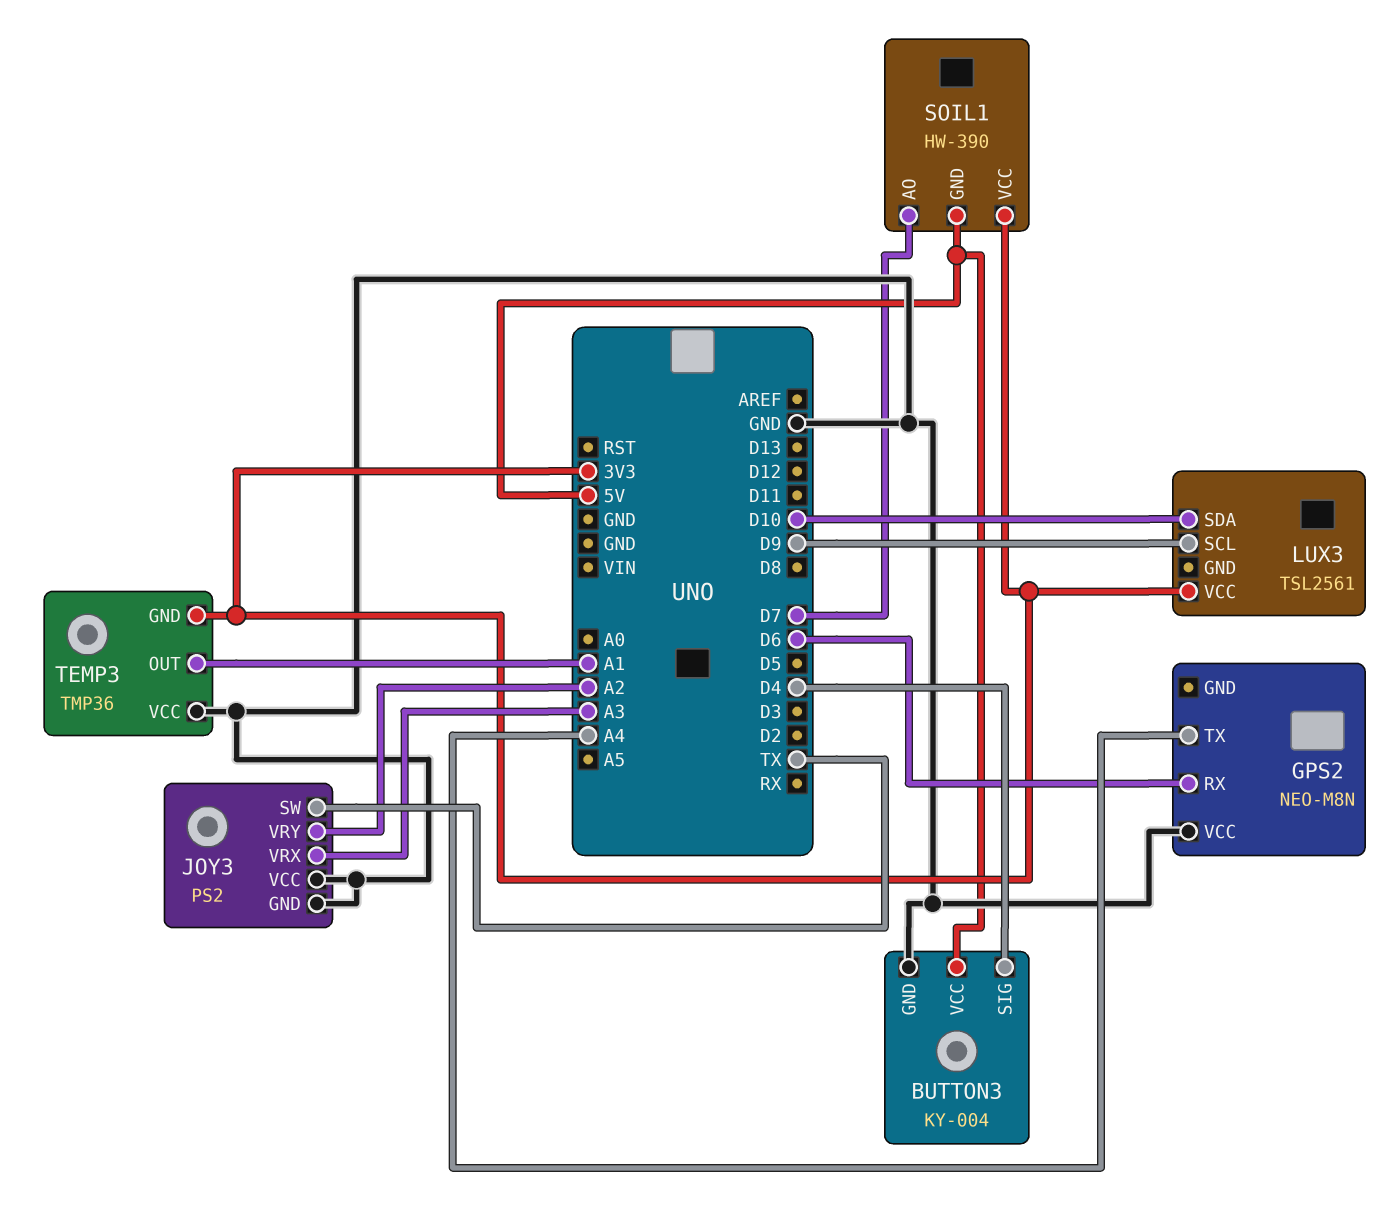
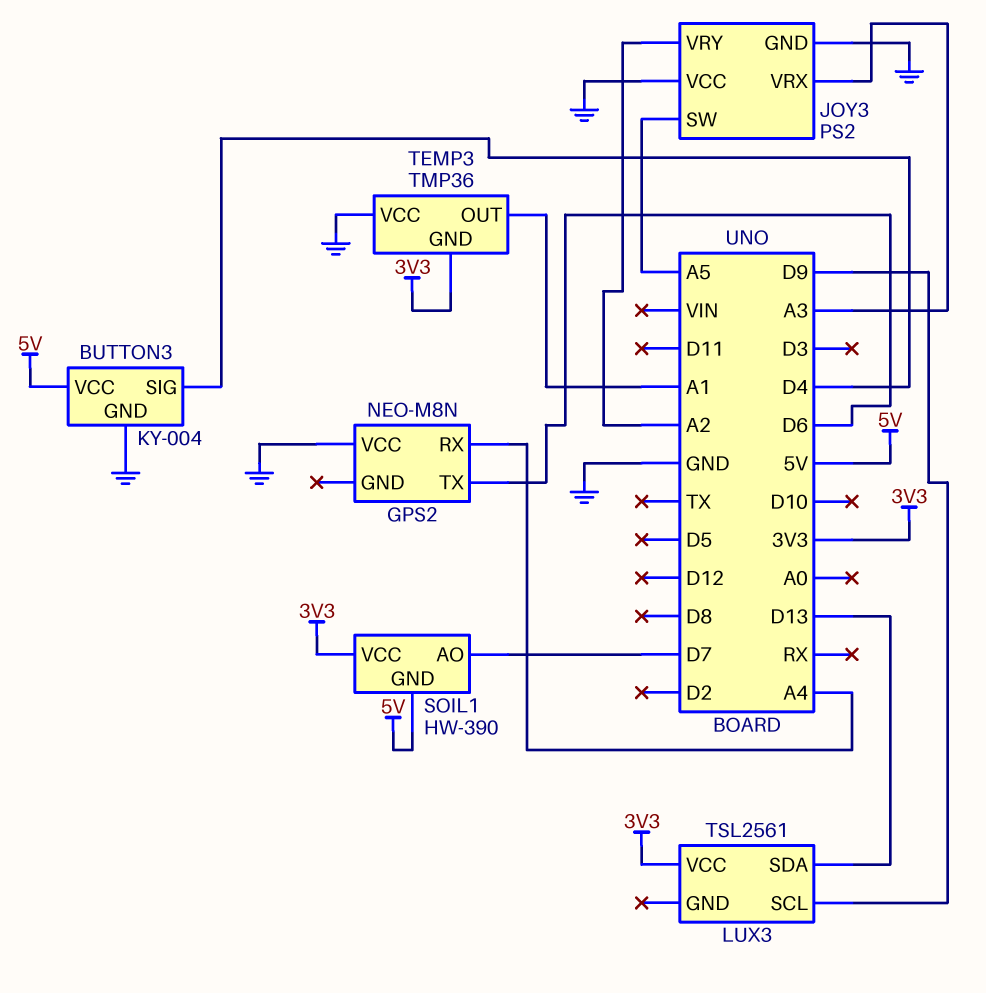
GPS2 pin RX: D6 -> A4
GPS2 pin TX: A4 -> D6
JOY3 pin SW: TX -> A5
LUX3 pin SDA: D10 -> D13

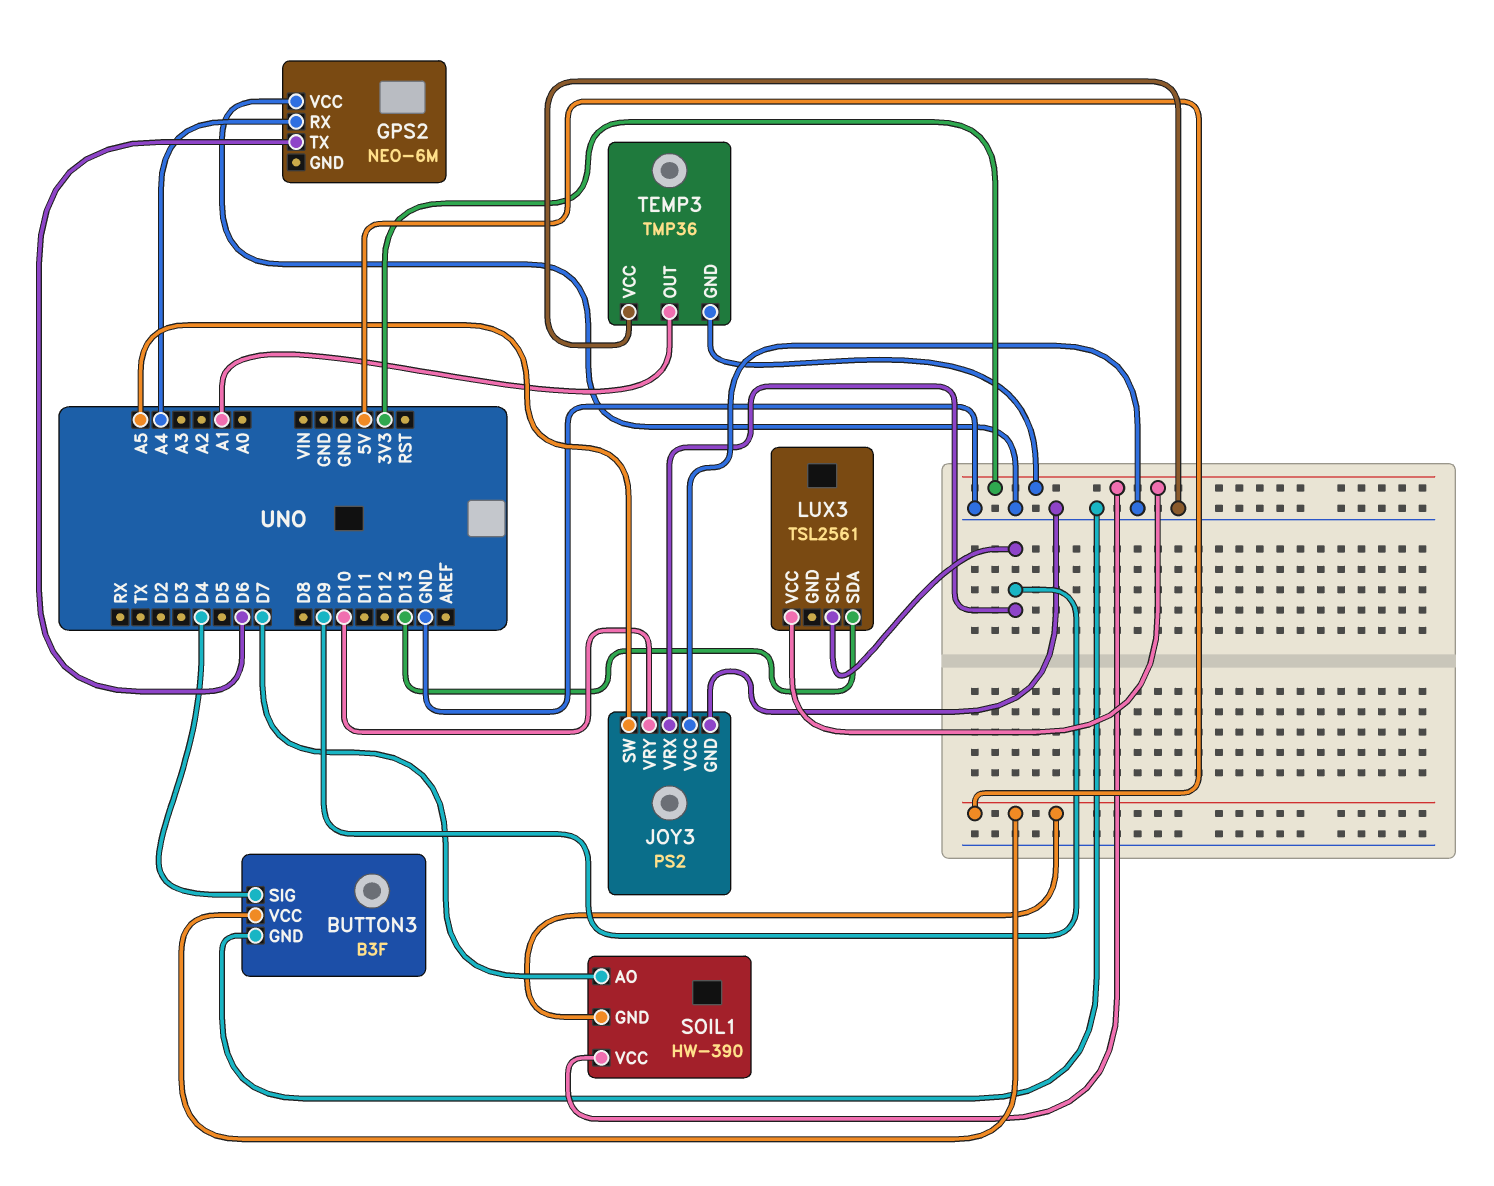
BUTTON3: KY-004 -> B3F
GPS2: NEO-M8N -> NEO-6M
JOY3 pin VRX: A3 -> D9
JOY3 pin VRY: A2 -> D10

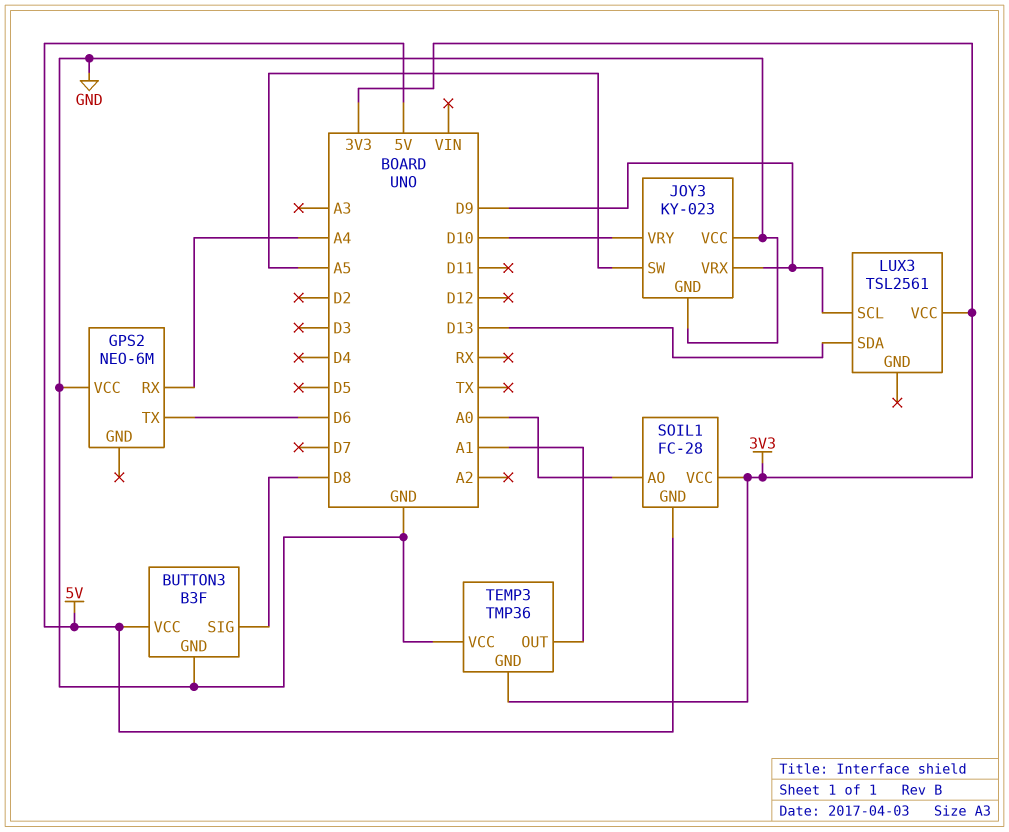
BUTTON3 pin SIG: D4 -> D8
JOY3: PS2 -> KY-023
SOIL1: HW-390 -> FC-28
SOIL1 pin AO: D7 -> A0

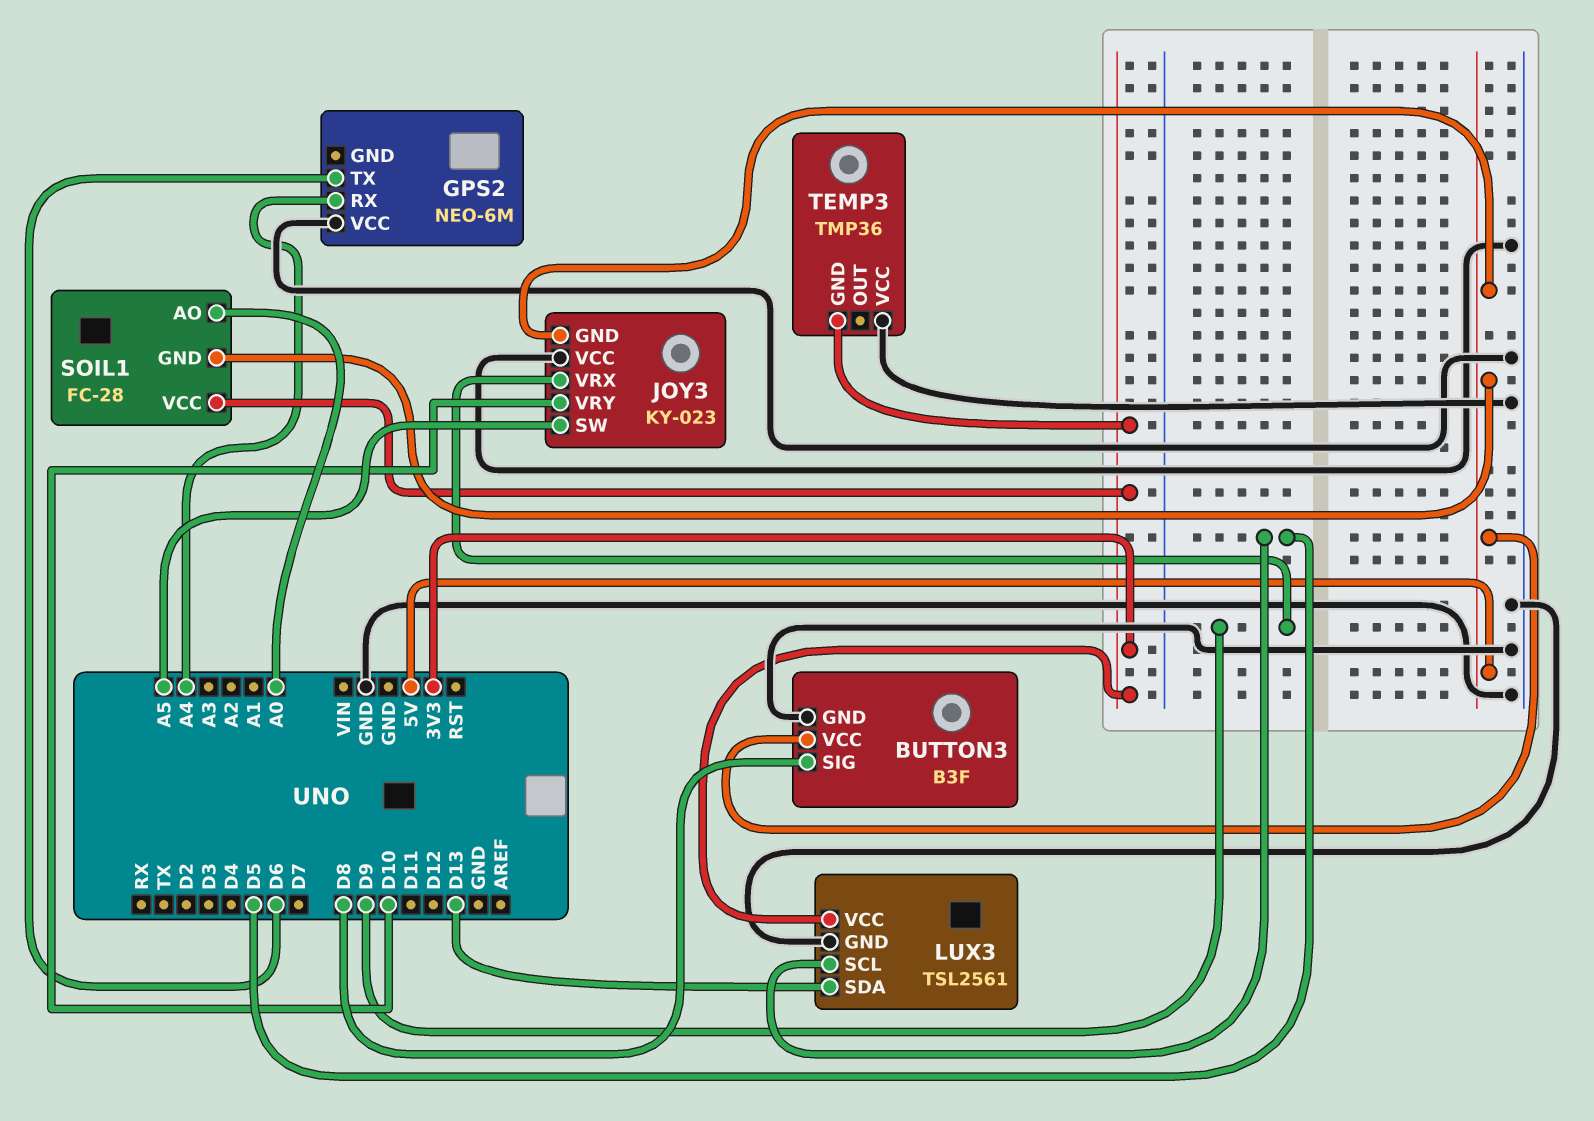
JOY3 pin GND: GND -> 5V
LUX3 pin GND: none -> GND
LUX3 pin SCL: D9 -> D5
TEMP3 pin OUT: A1 -> none

